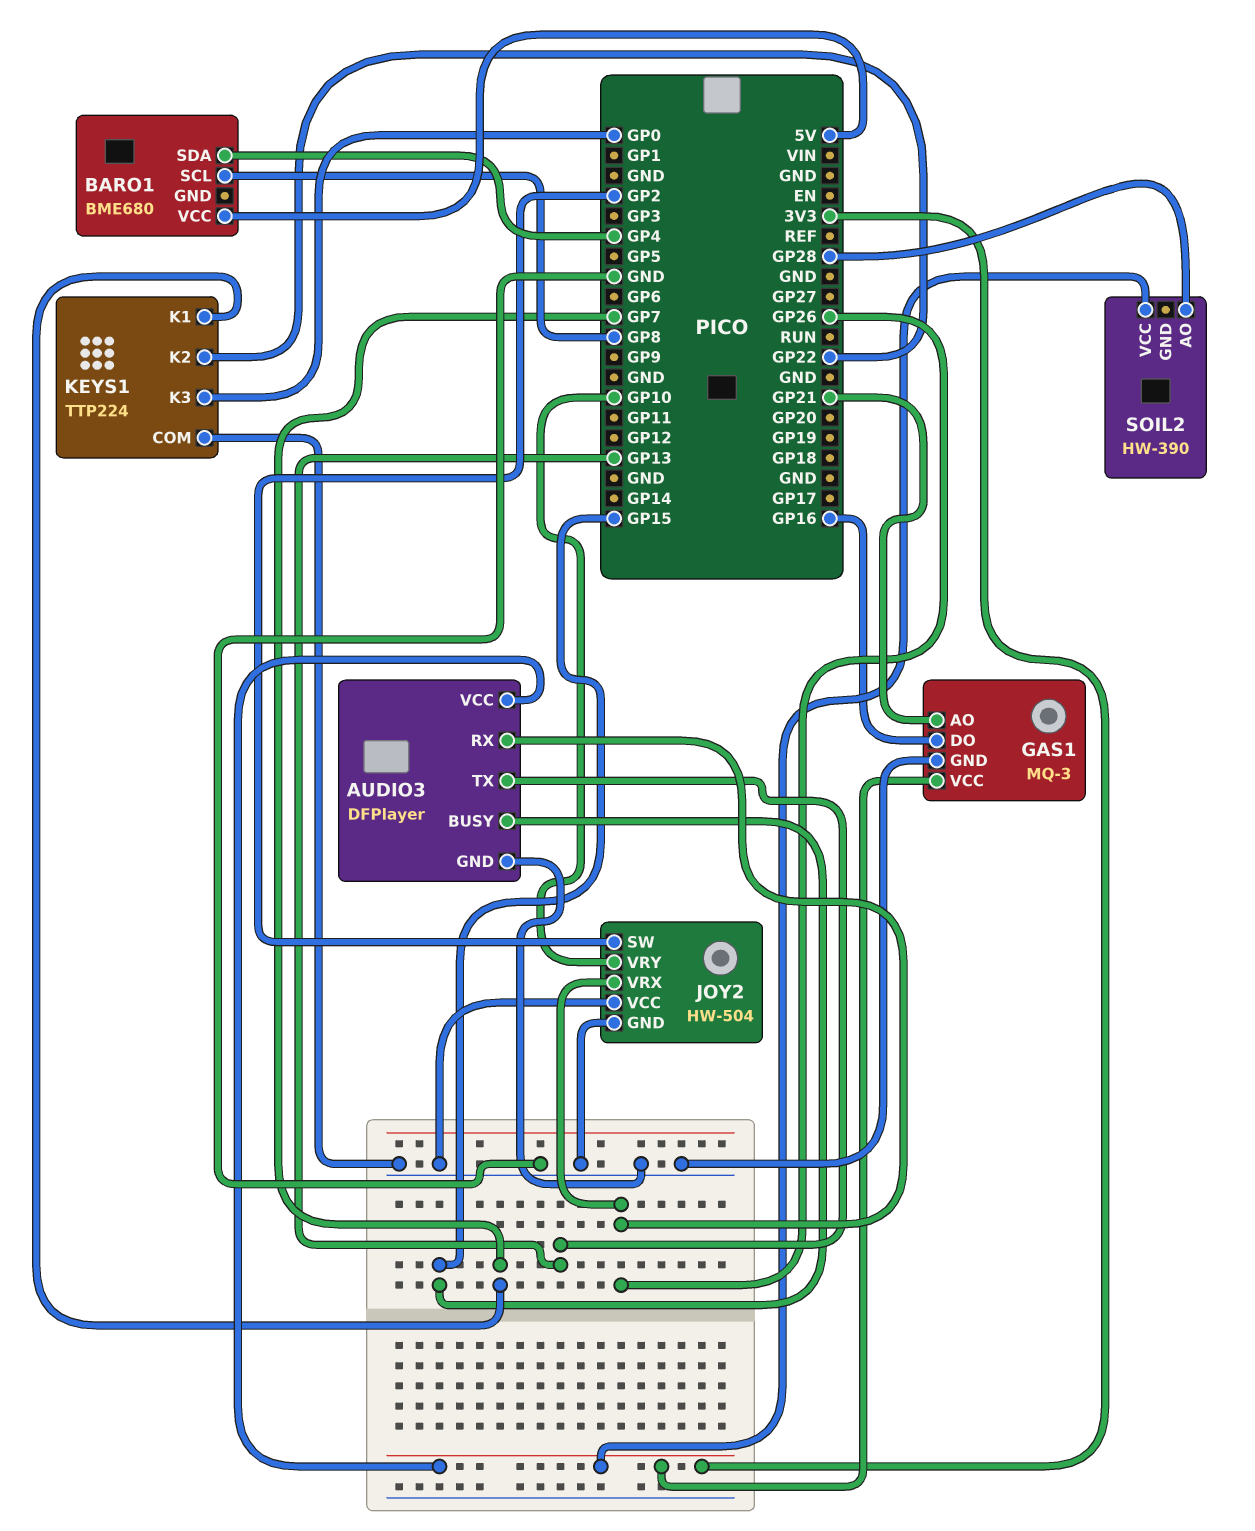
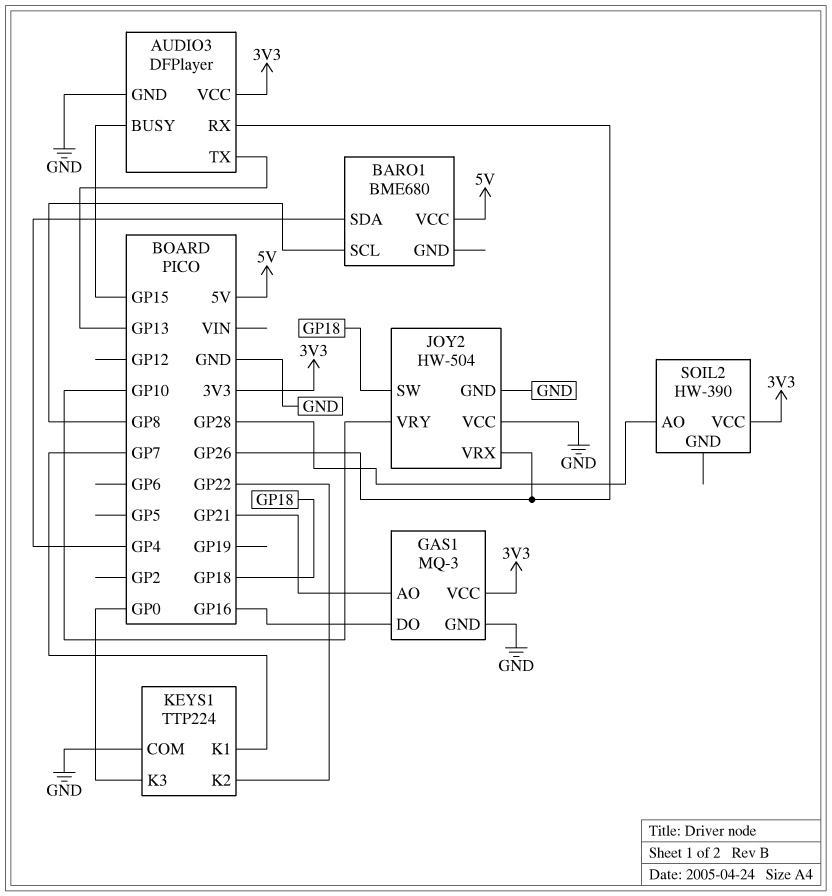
JOY2 pin SW: GP2 -> GP18

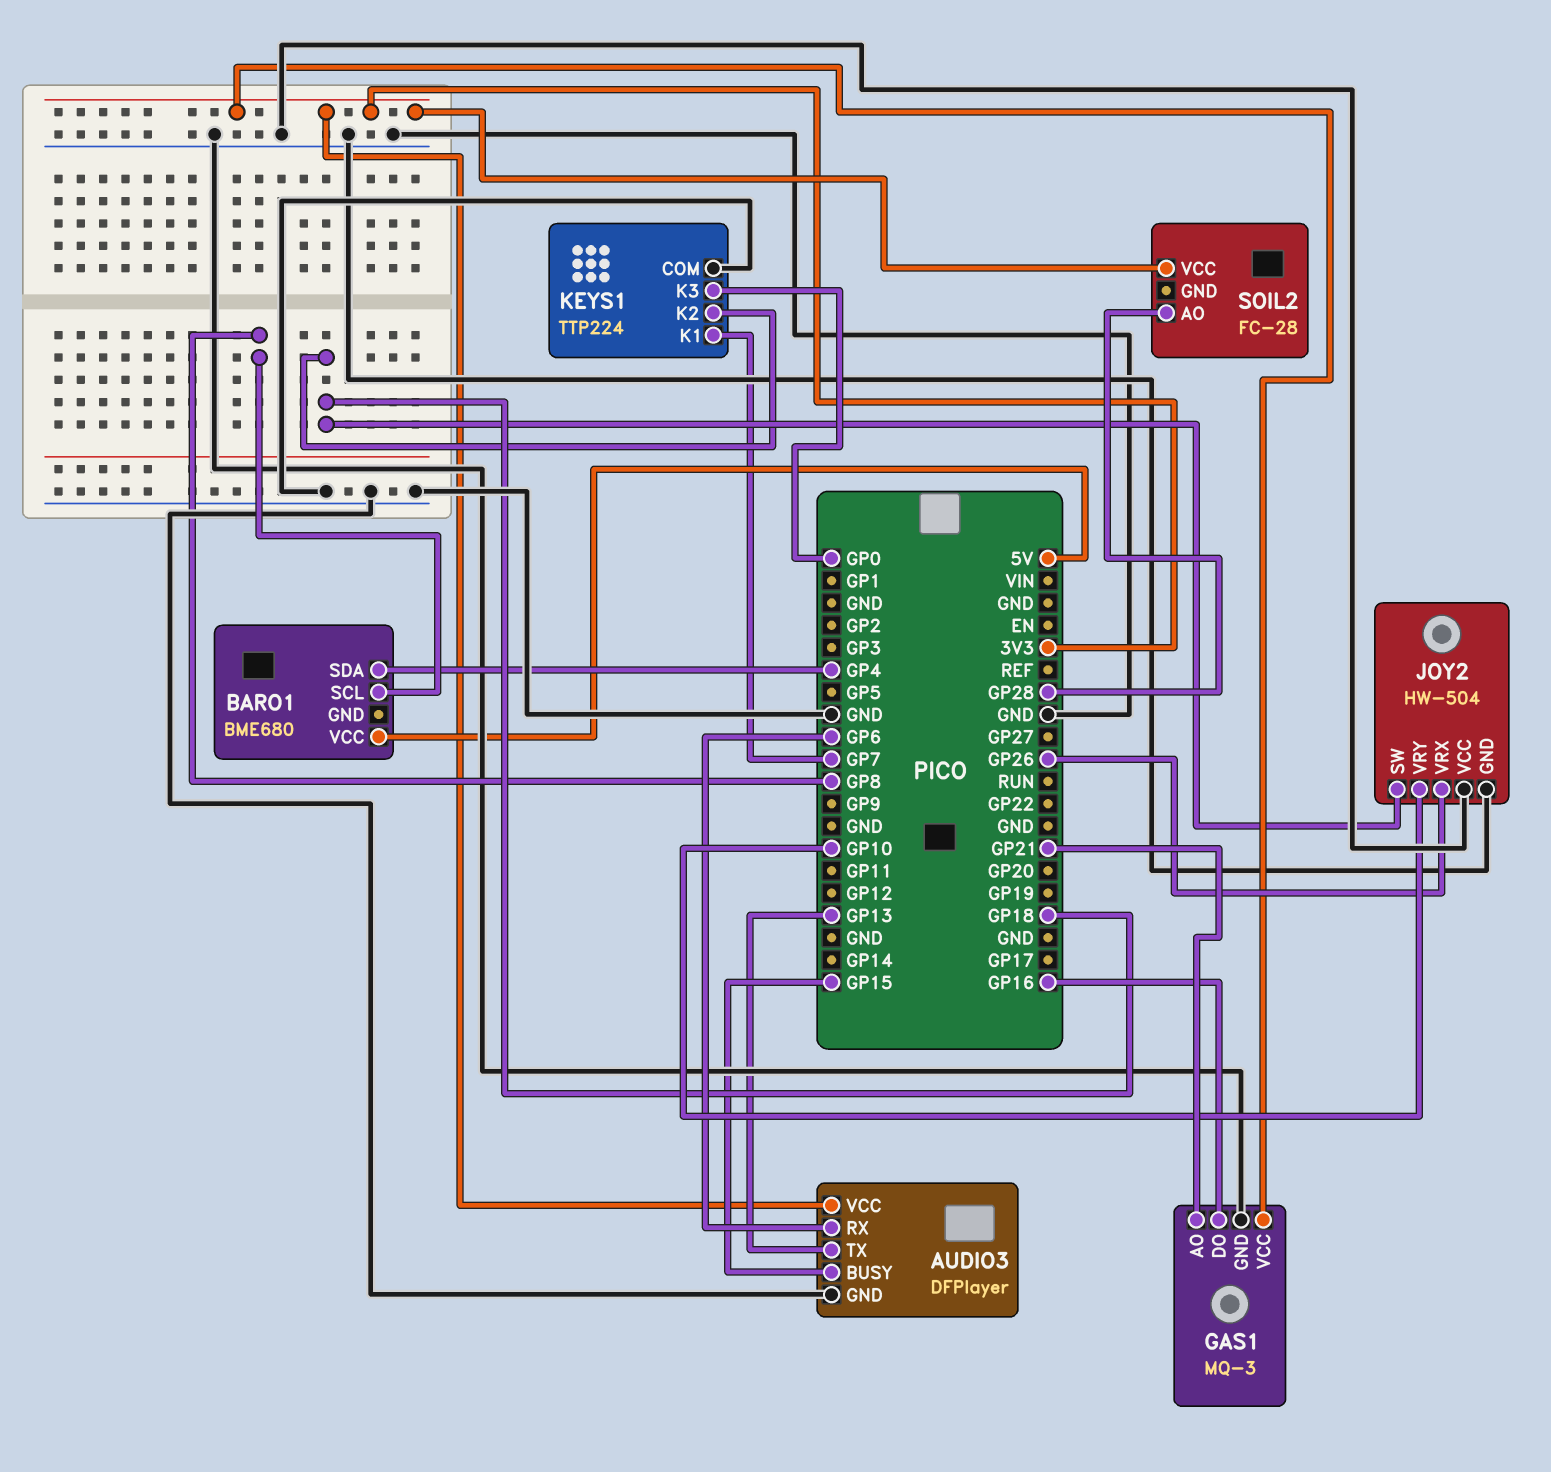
AUDIO3 pin RX: GP26 -> GP6
KEYS1 pin K2: GP22 -> GP18
SOIL2: HW-390 -> FC-28

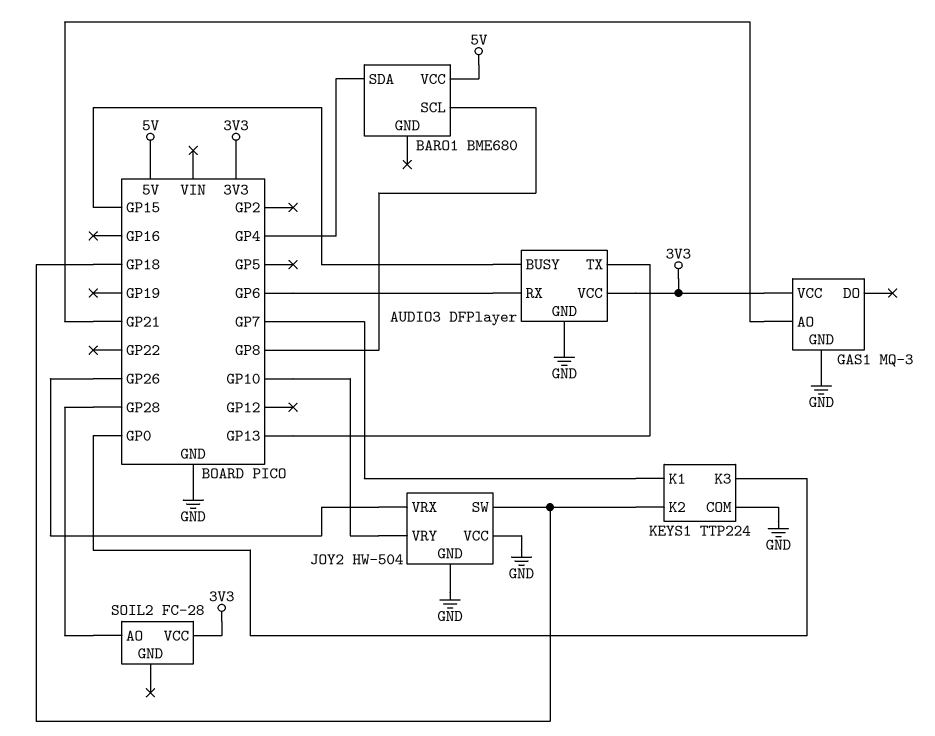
GAS1 pin DO: GP16 -> none

